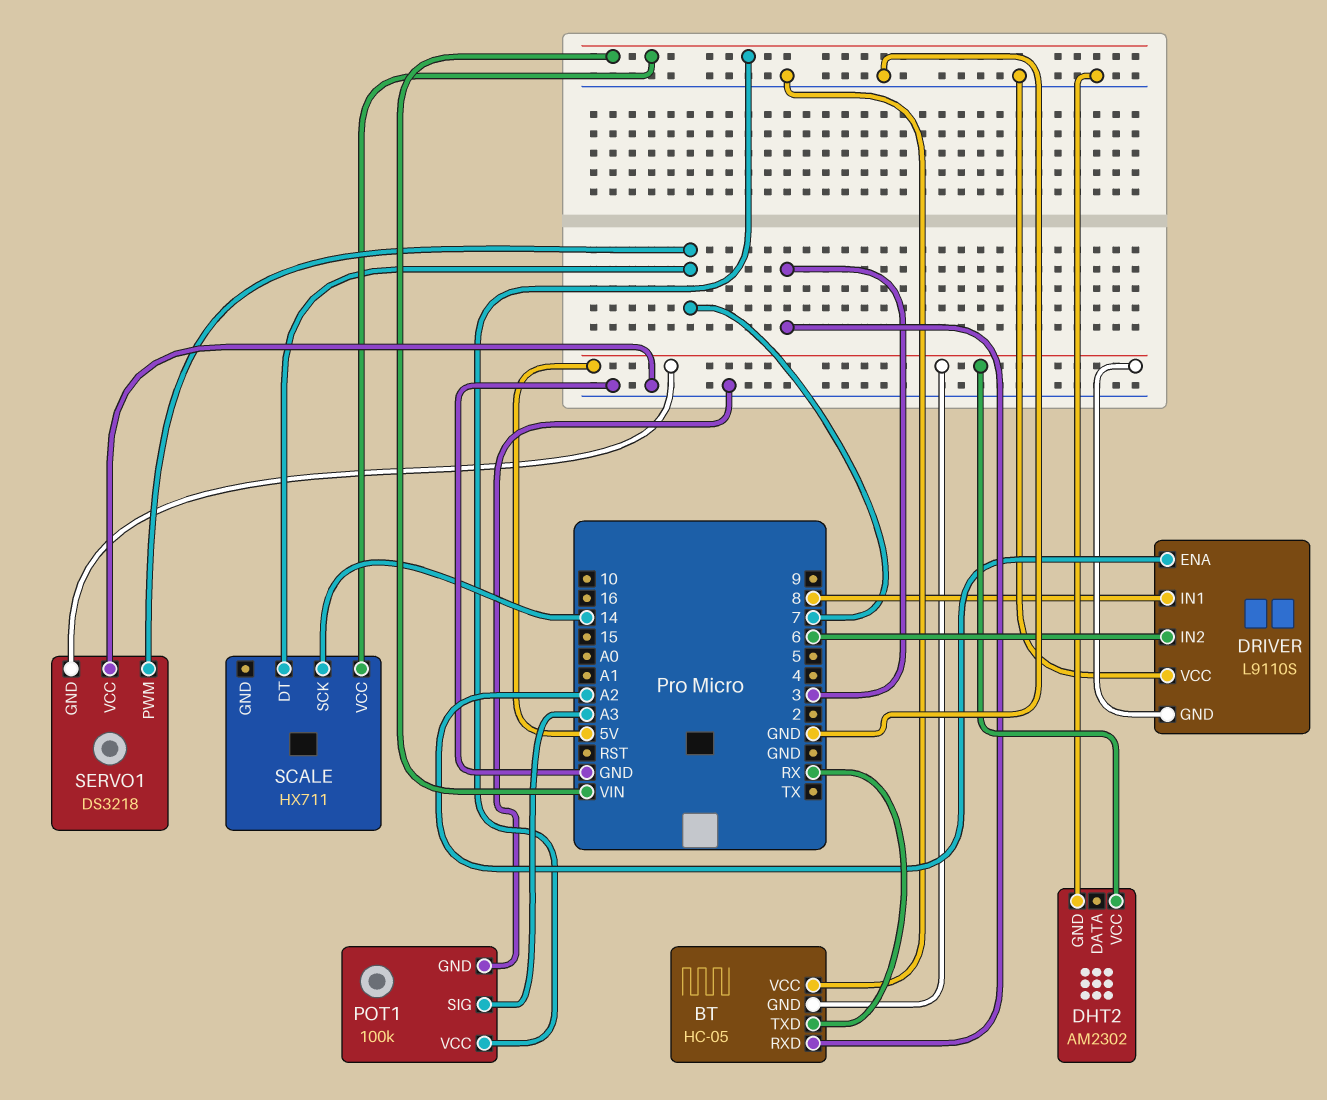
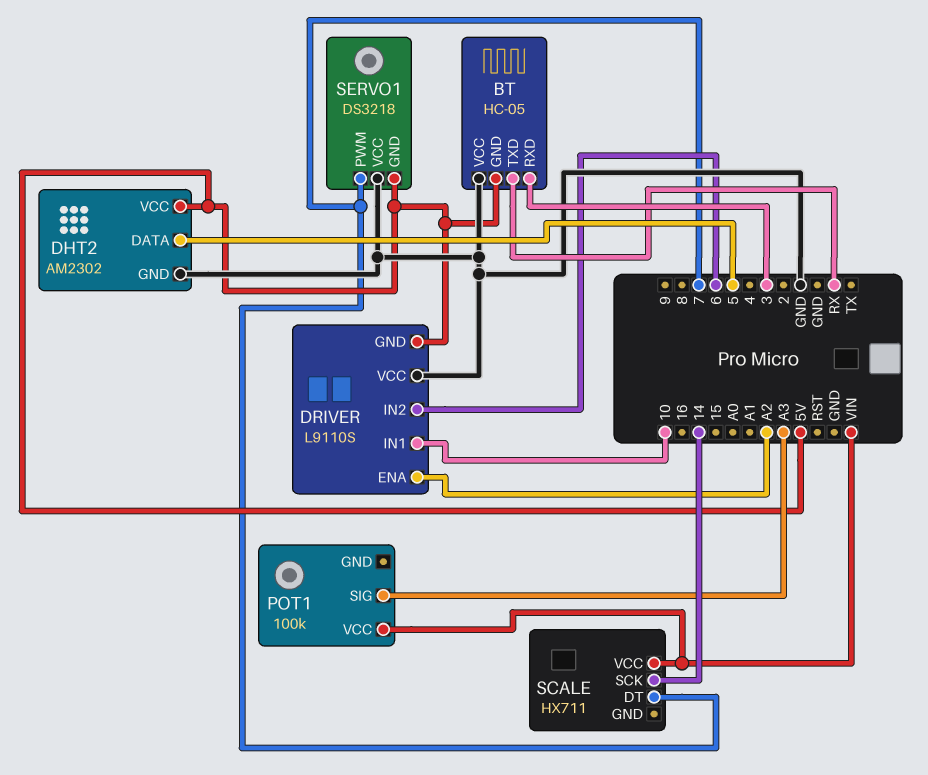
DHT2 pin DATA: none -> 5
DRIVER pin IN1: 8 -> 10
POT1 pin GND: GND -> none

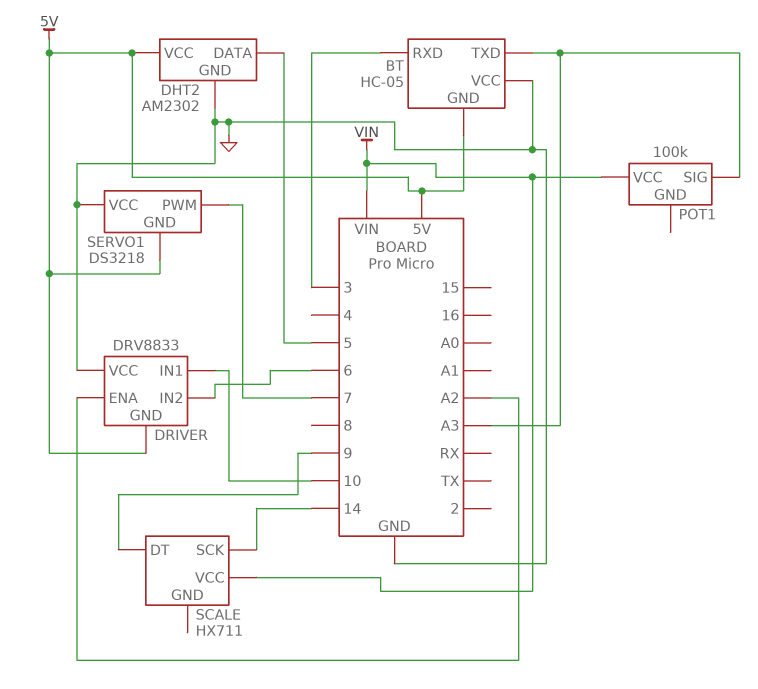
BT pin TXD: RX -> A3
DRIVER: L9110S -> DRV8833
SCALE pin DT: 7 -> 9

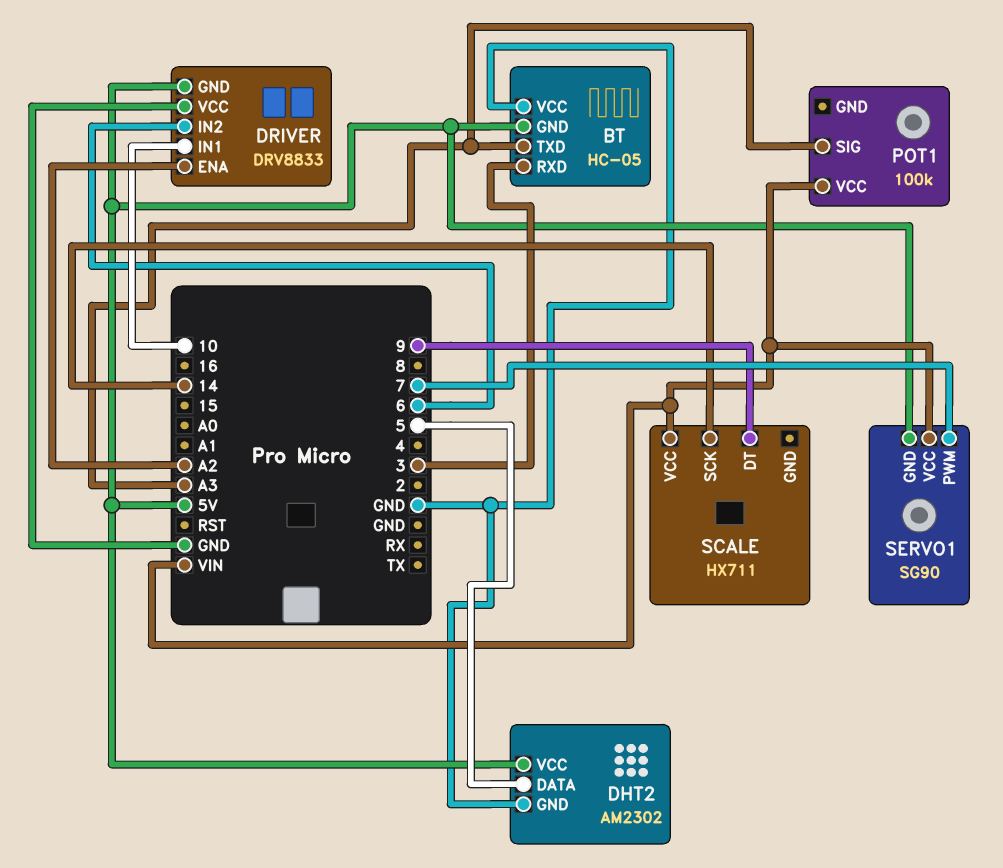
SERVO1: DS3218 -> SG90
SERVO1 pin VCC: GND -> VIN

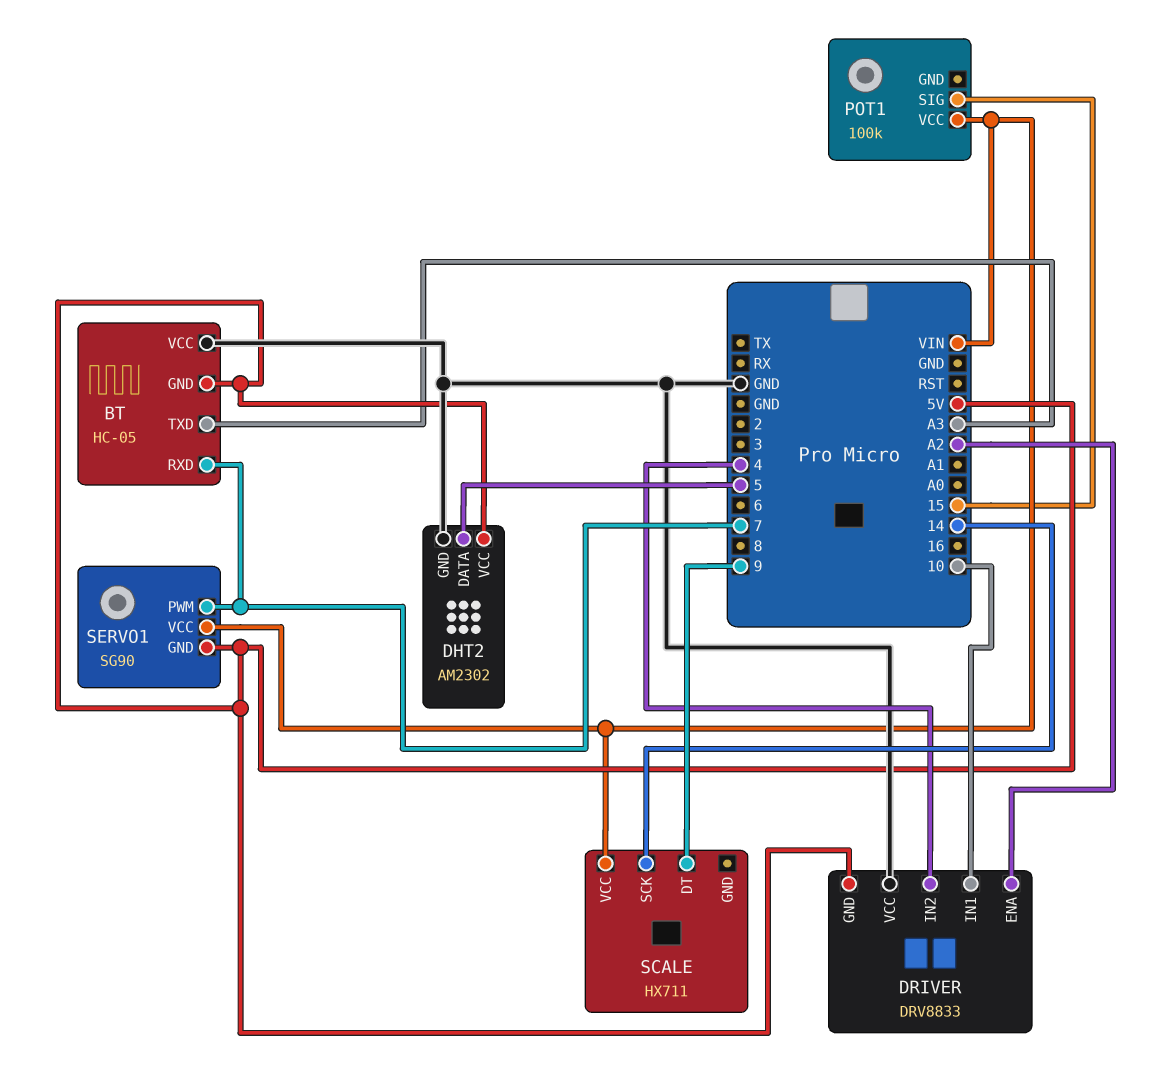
BT pin RXD: 3 -> 7
DRIVER pin IN2: 6 -> 4
POT1 pin SIG: A3 -> 15

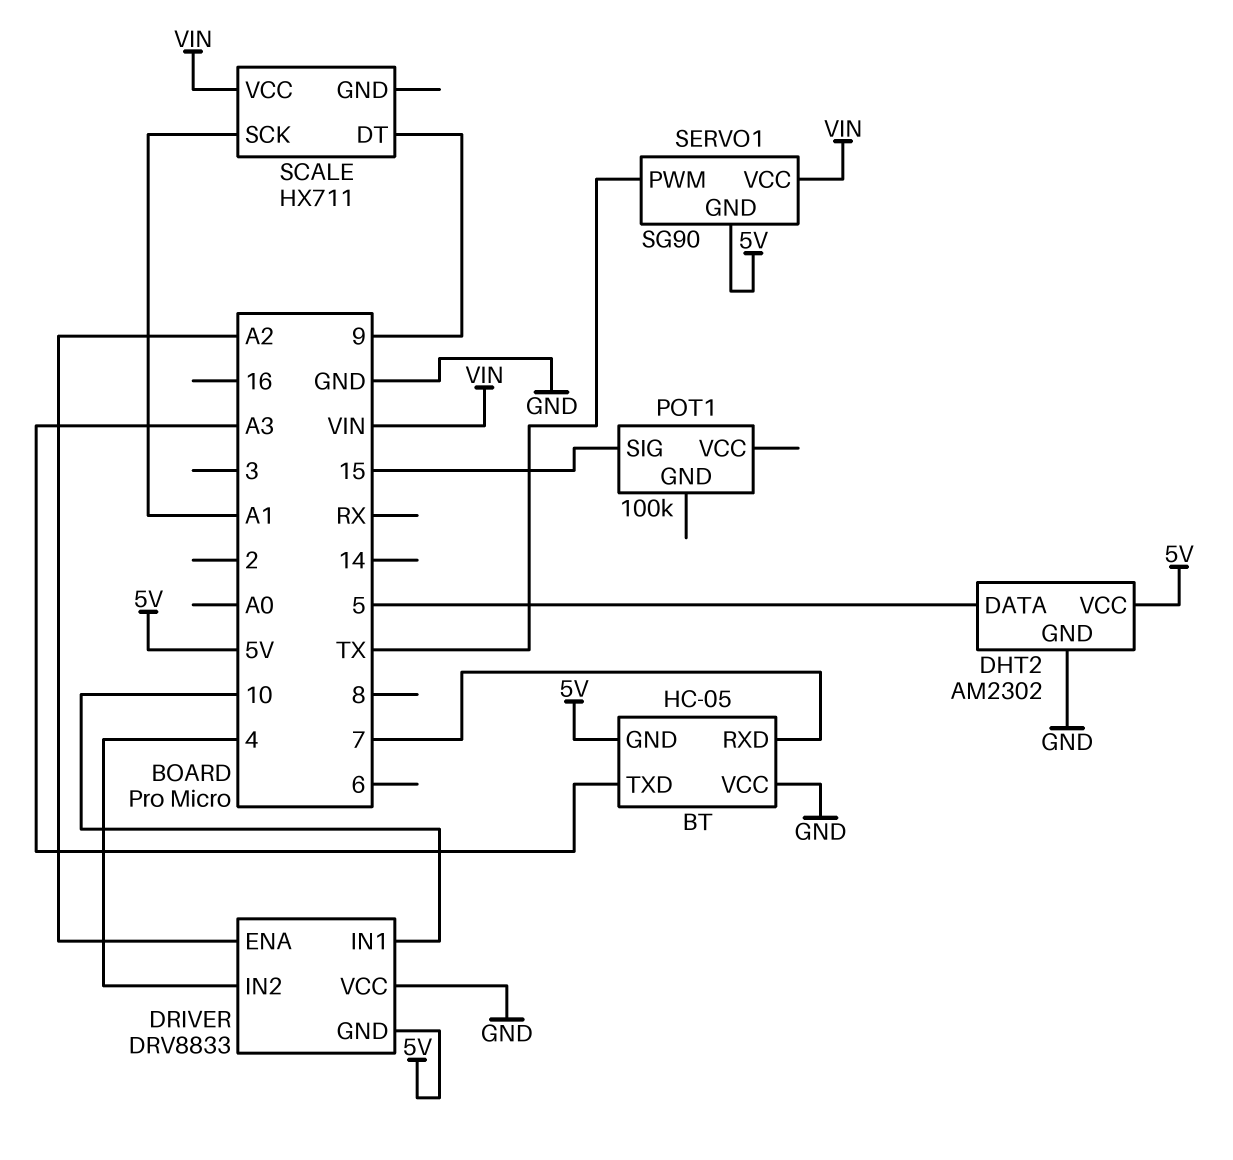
POT1 pin VCC: VIN -> none
SCALE pin SCK: 14 -> A1
SERVO1 pin PWM: 7 -> TX

